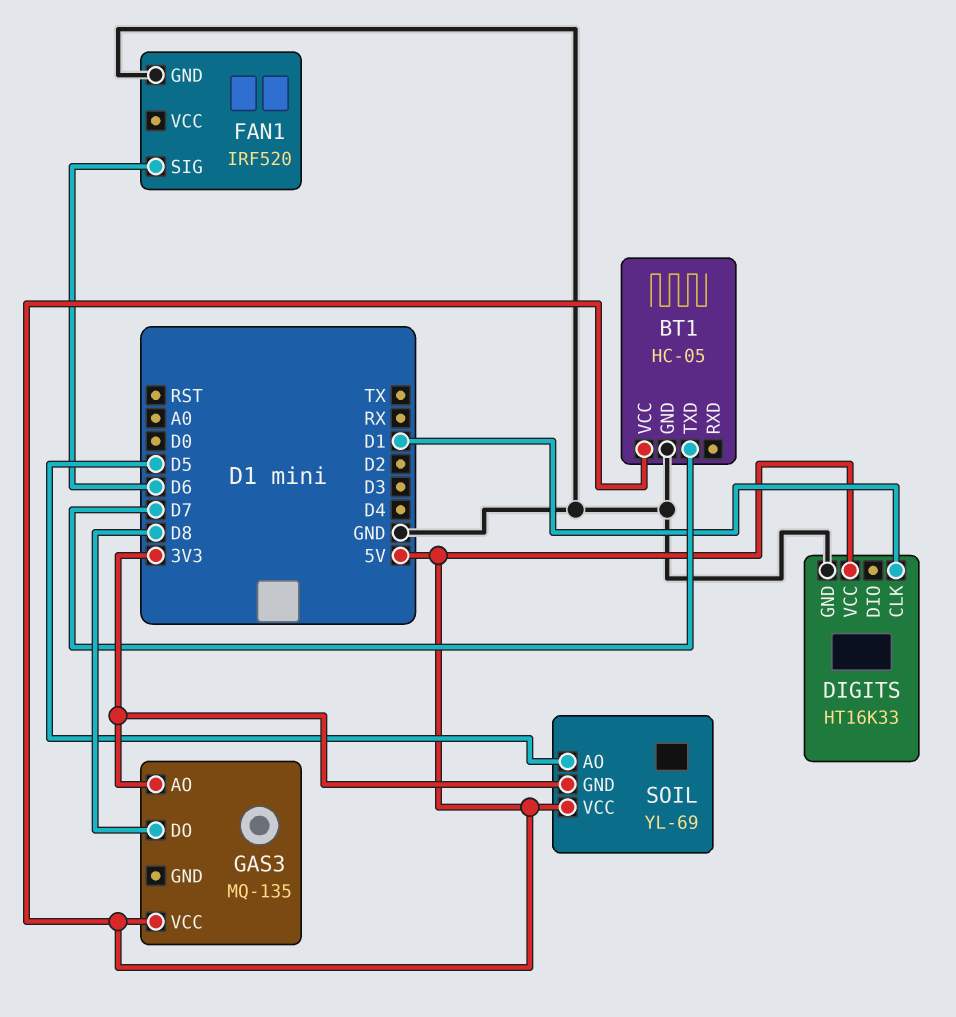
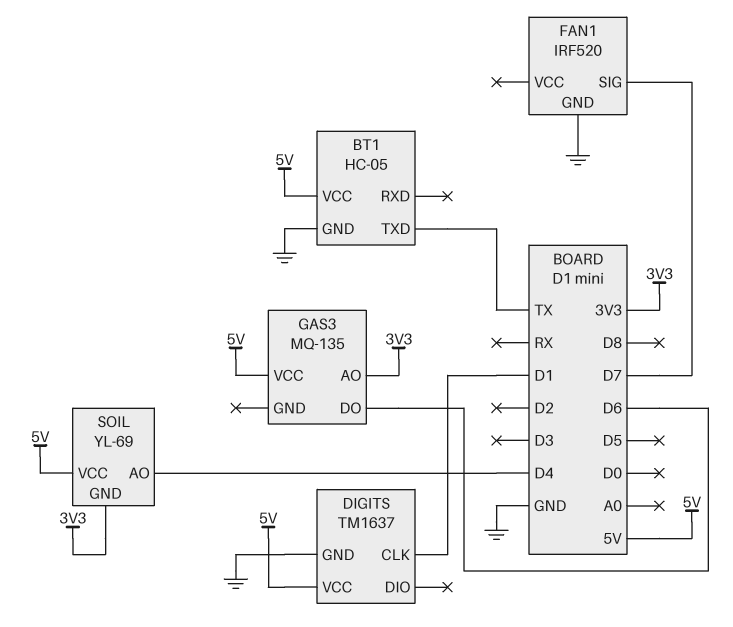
BT1 pin TXD: D7 -> TX
DIGITS: HT16K33 -> TM1637
FAN1 pin SIG: D6 -> D7
GAS3 pin DO: D8 -> D6
SOIL pin AO: D5 -> D4

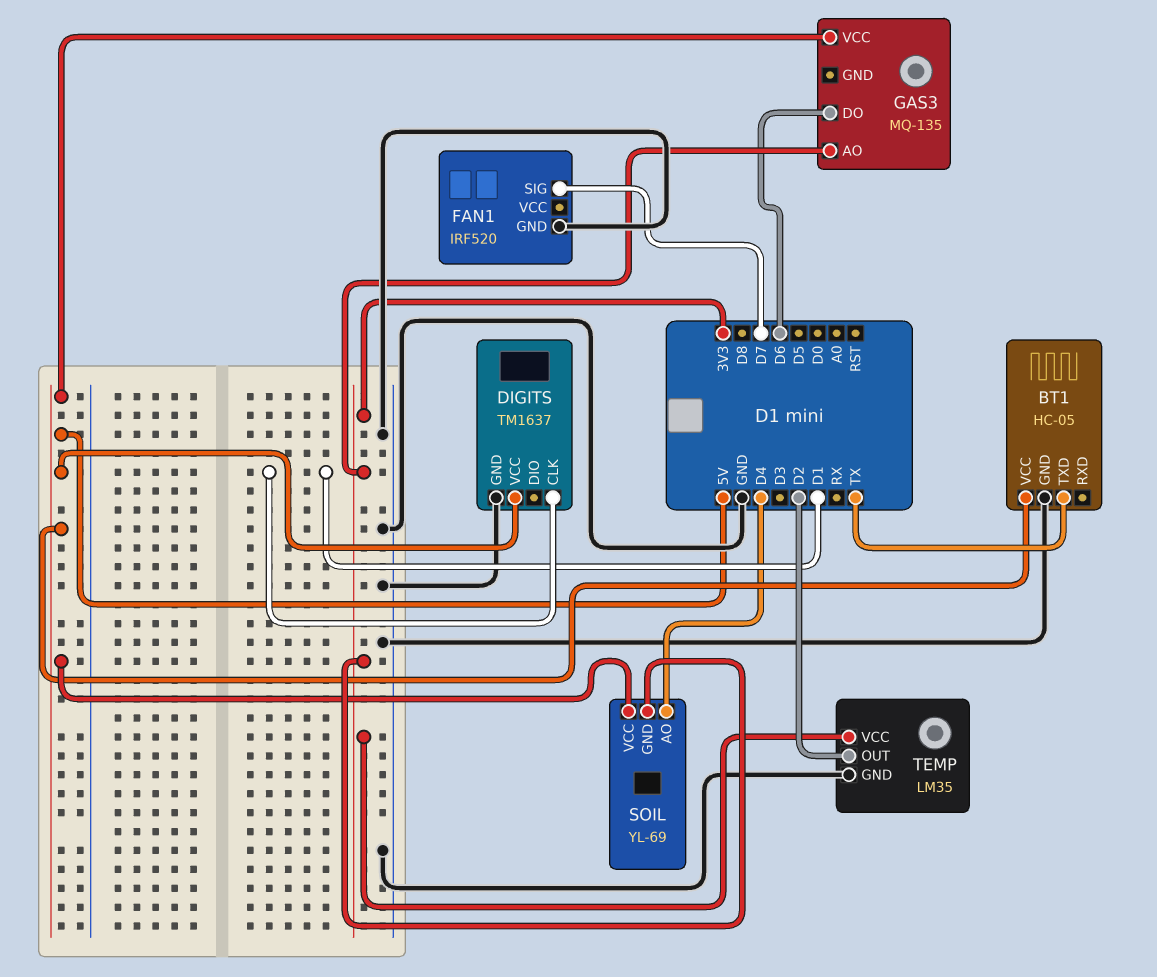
TEMP: none -> LM35
TEMP pin GND: none -> GND
TEMP pin OUT: none -> D2
TEMP pin VCC: none -> 3V3

